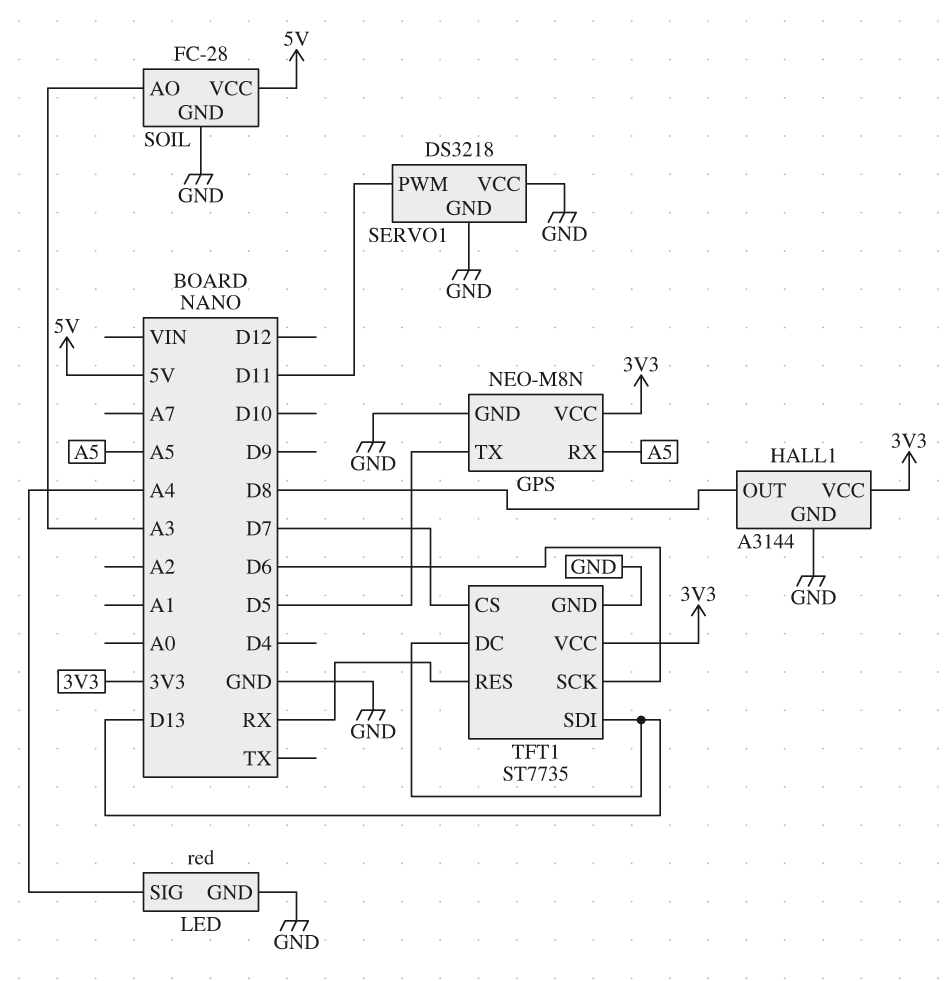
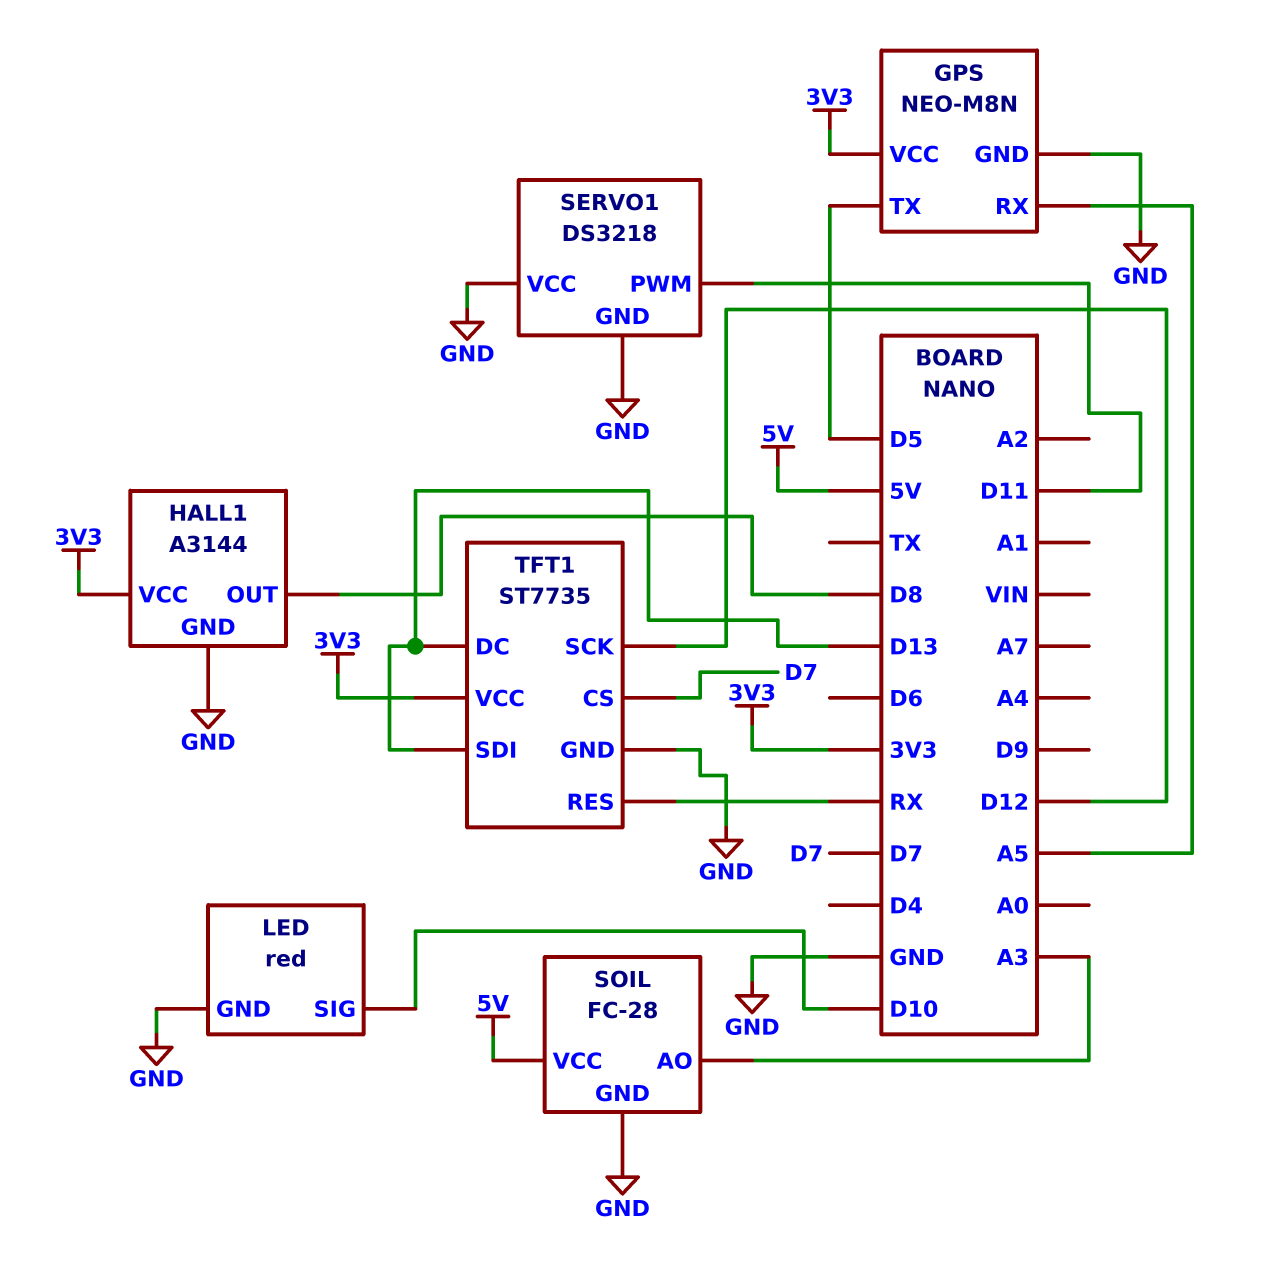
LED pin SIG: A4 -> D10
TFT1 pin SCK: D6 -> D12

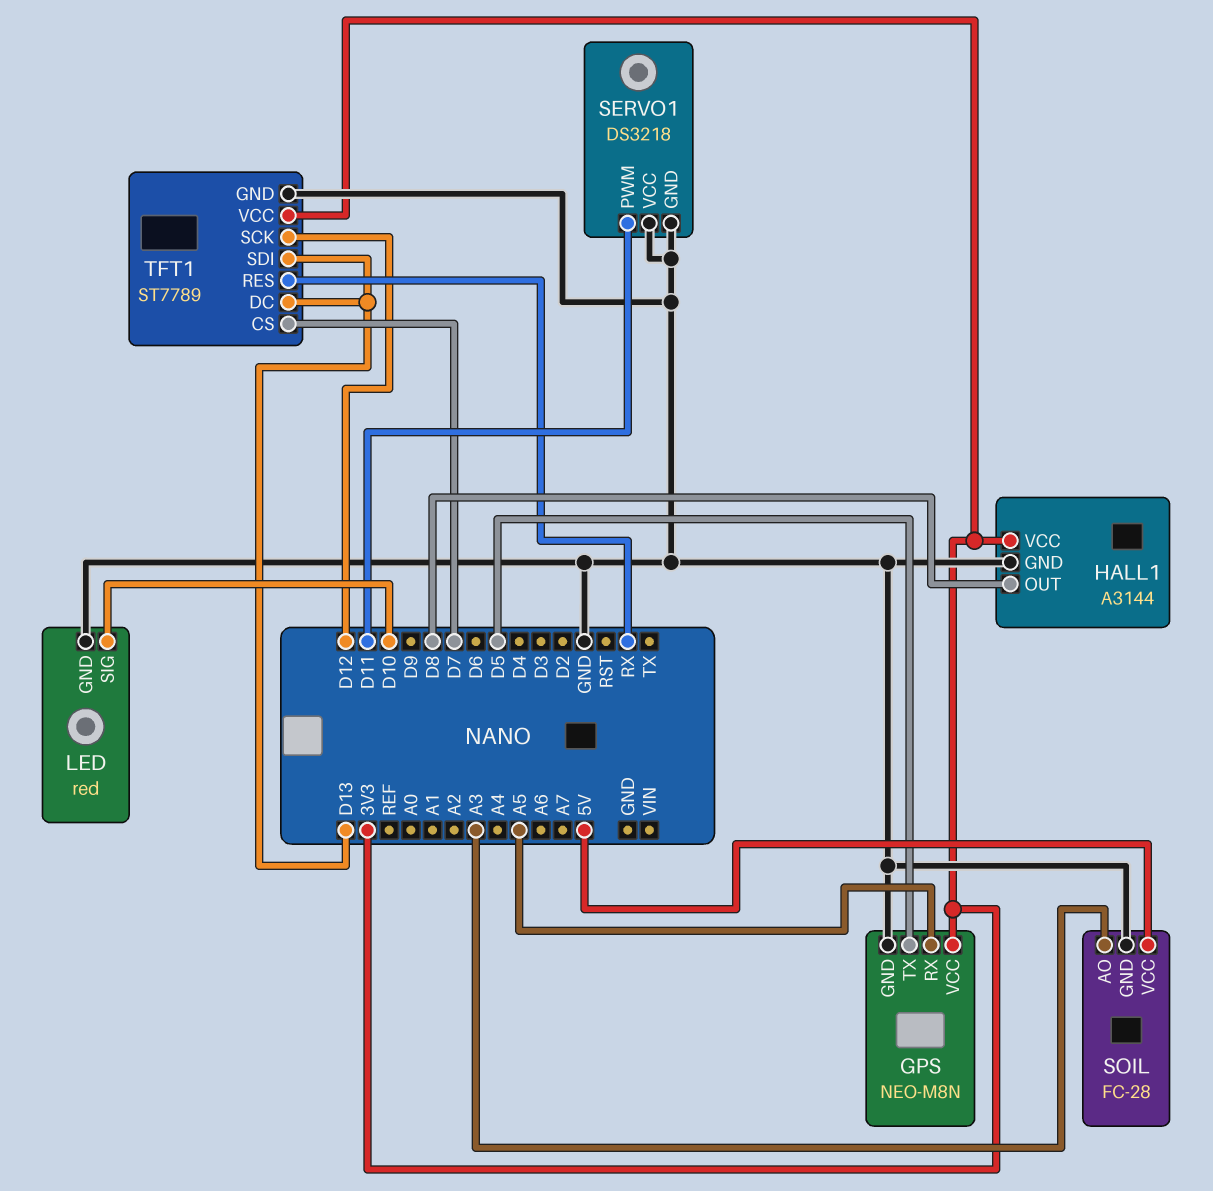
TFT1: ST7735 -> ST7789

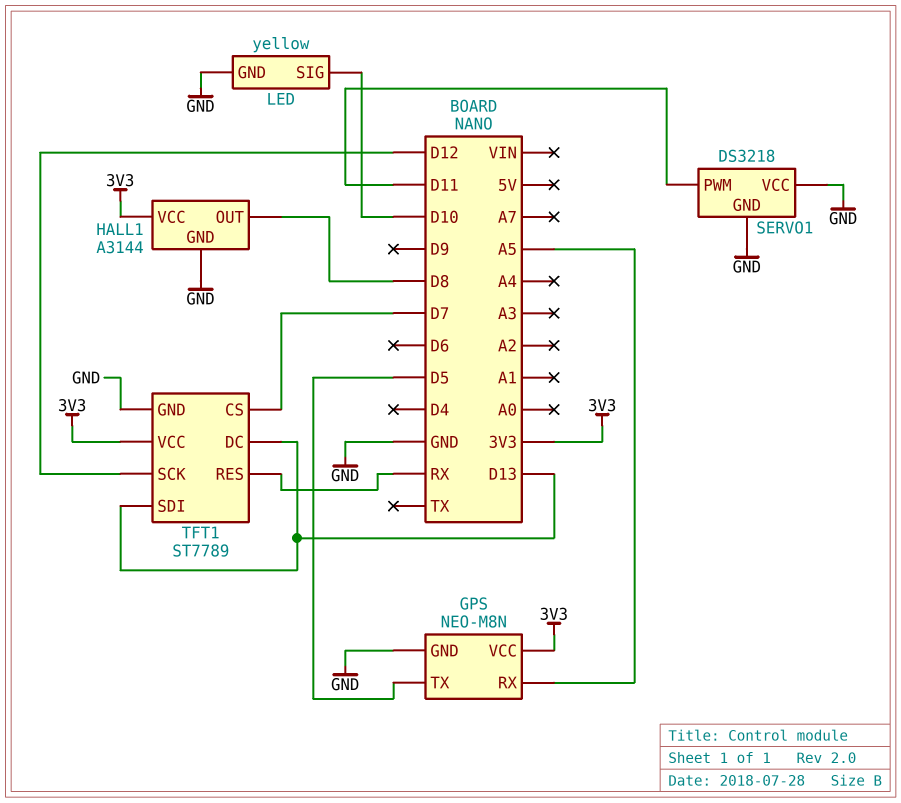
LED: red -> yellow
SOIL: FC-28 -> none
SOIL pin AO: A3 -> none
SOIL pin GND: GND -> none
SOIL pin VCC: 5V -> none

